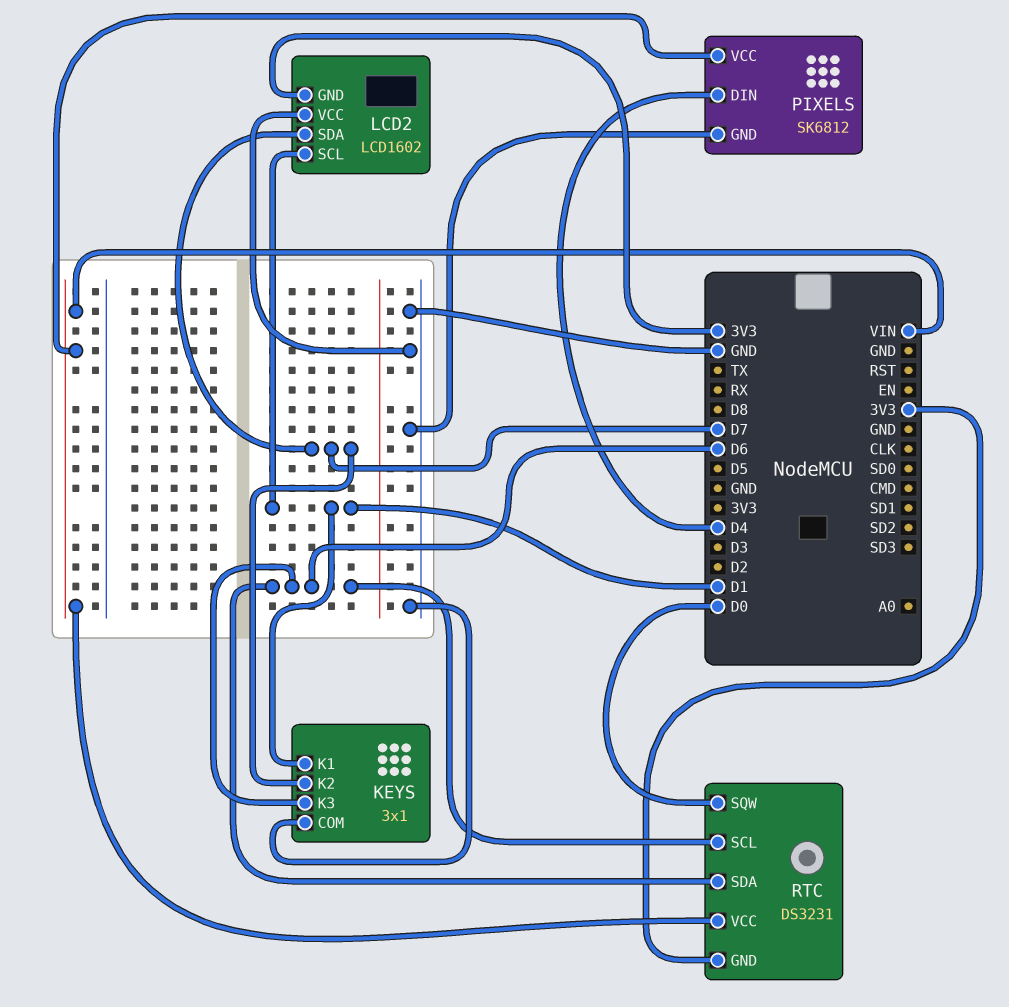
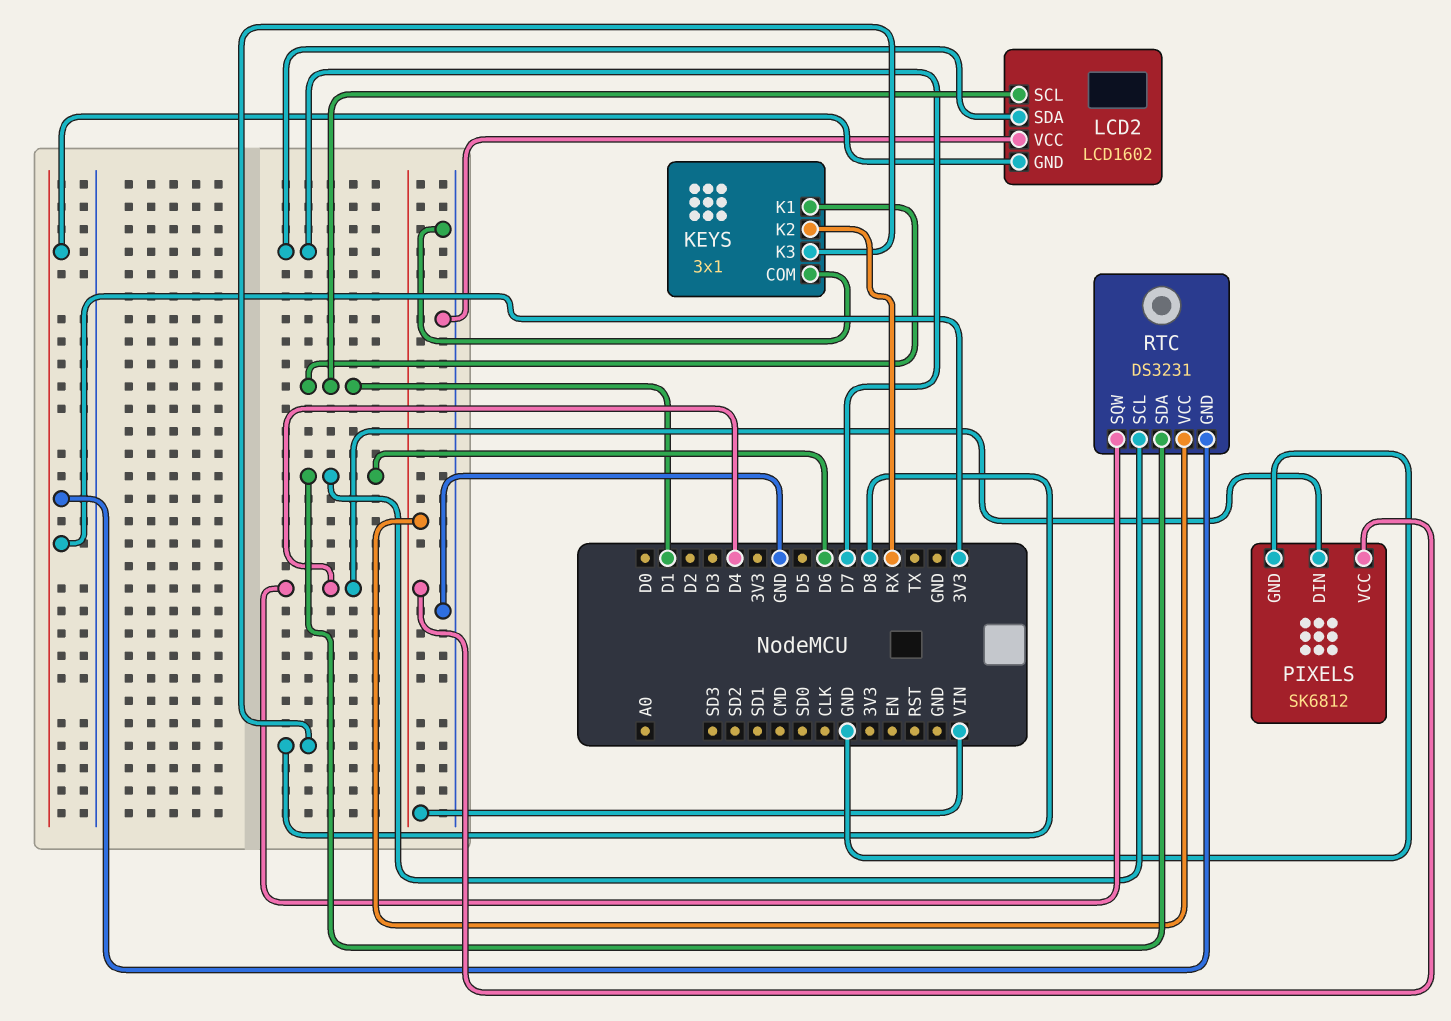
KEYS pin K2: D7 -> RX
KEYS pin K3: D6 -> D8
RTC pin SQW: D0 -> D4

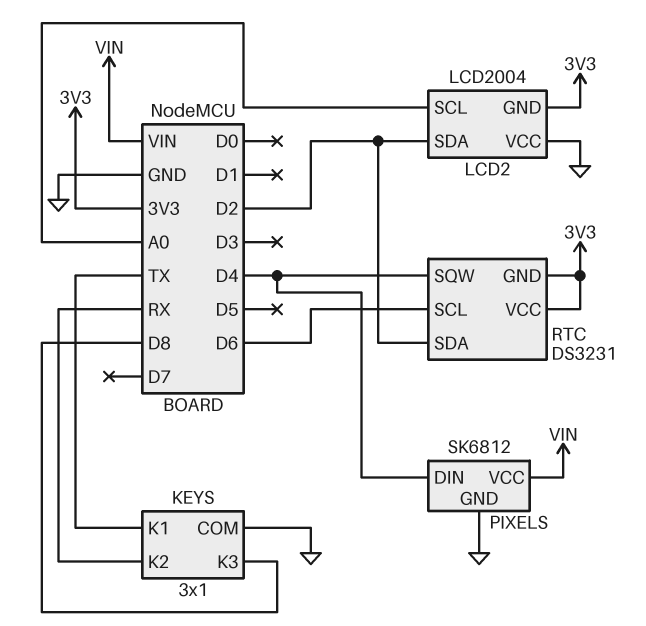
KEYS pin K1: D1 -> TX
LCD2: LCD1602 -> LCD2004
LCD2 pin SCL: D1 -> A0
LCD2 pin SDA: D7 -> D2
RTC pin SDA: D6 -> D2
RTC pin VCC: VIN -> 3V3

